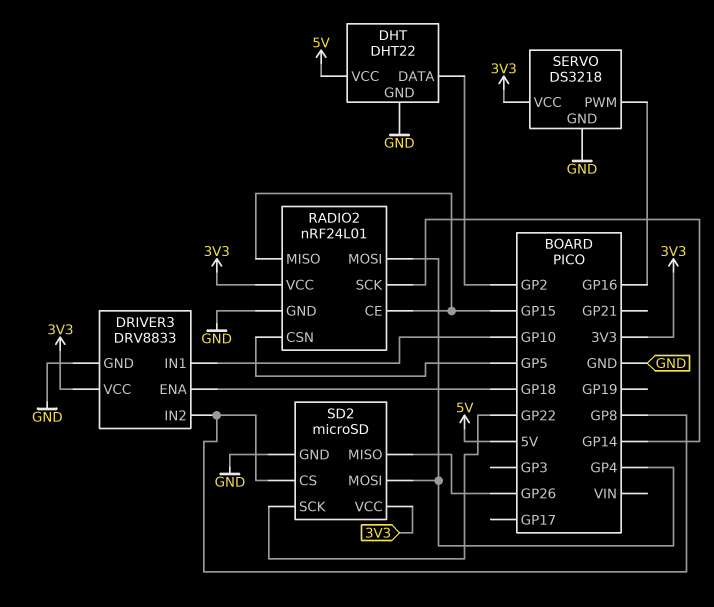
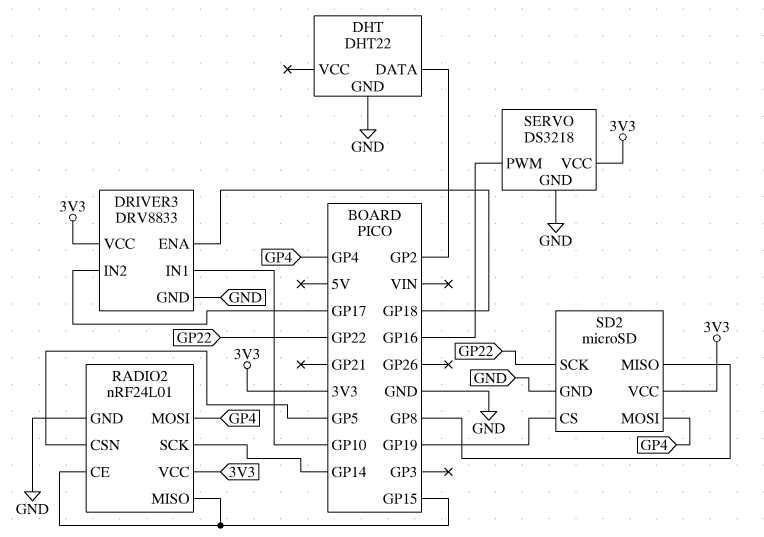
DHT pin VCC: 5V -> none
DRIVER3 pin IN2: GP8 -> GP17
SD2 pin CS: GP8 -> GP19
SD2 pin MISO: GP26 -> GP8

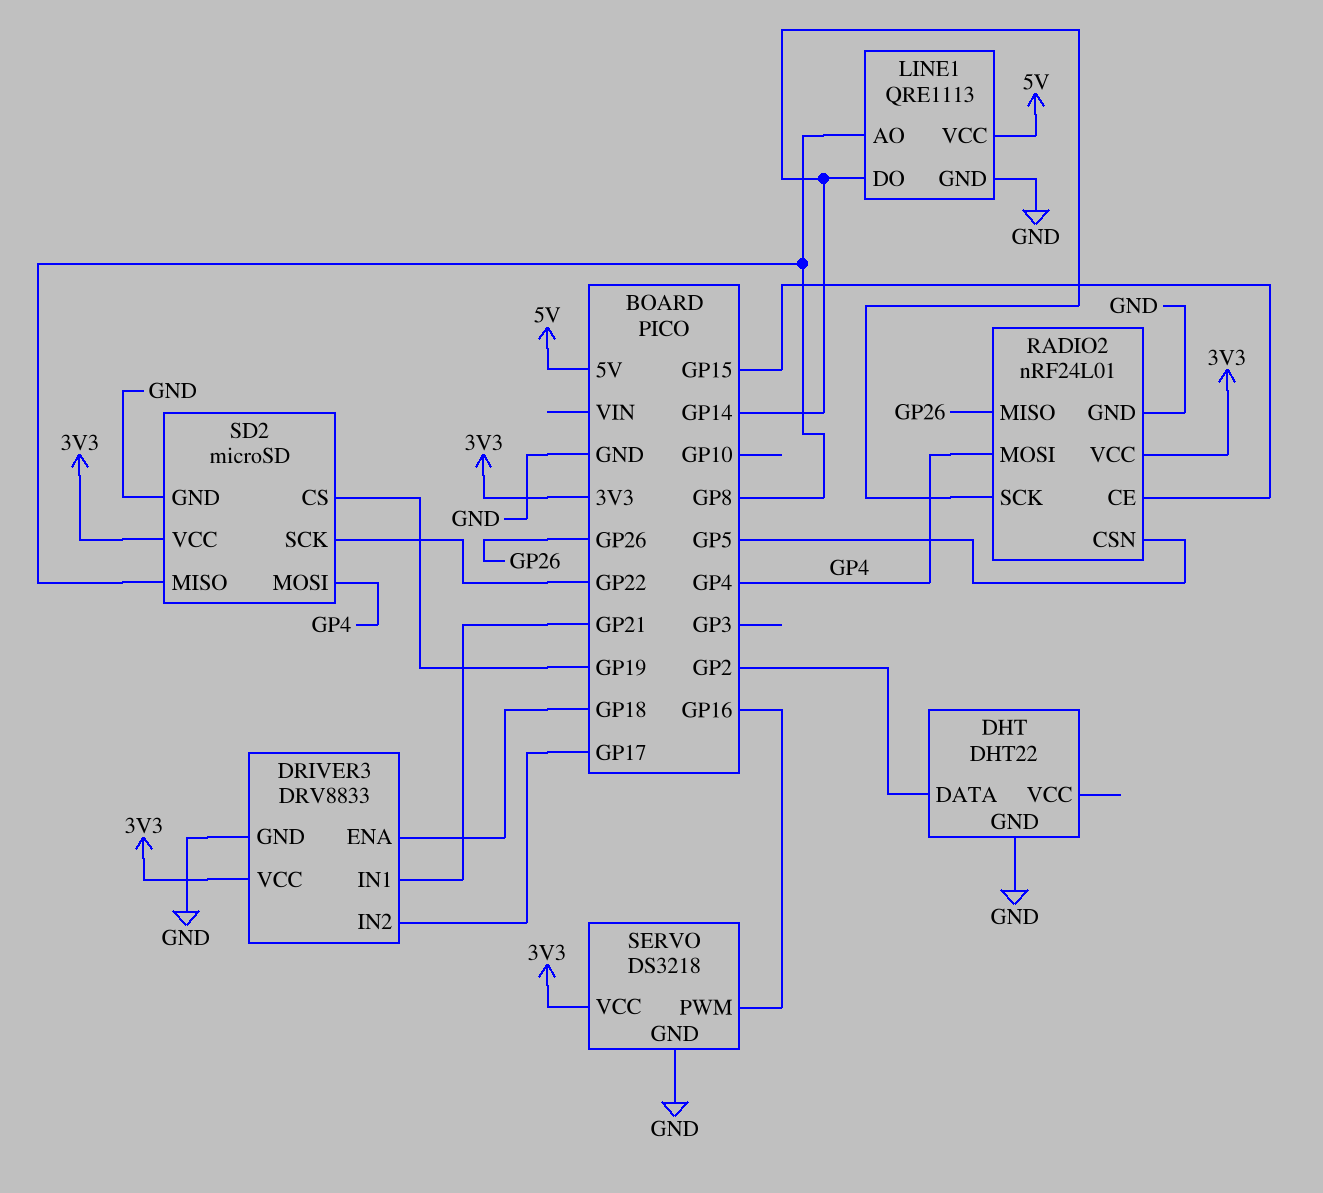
DRIVER3 pin IN1: GP10 -> GP21
LINE1: none -> QRE1113
LINE1 pin AO: none -> GP8
LINE1 pin DO: none -> GP14
LINE1 pin GND: none -> GND
LINE1 pin VCC: none -> 5V
RADIO2 pin MISO: GP15 -> GP26

